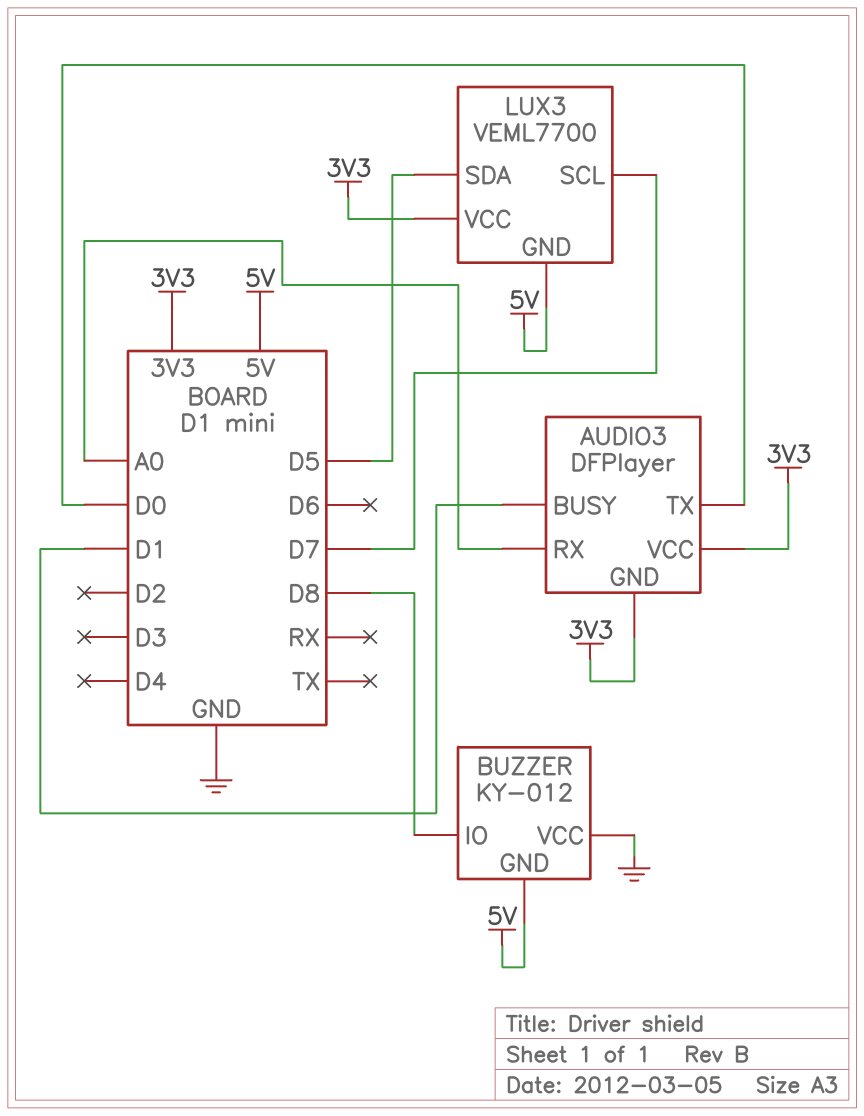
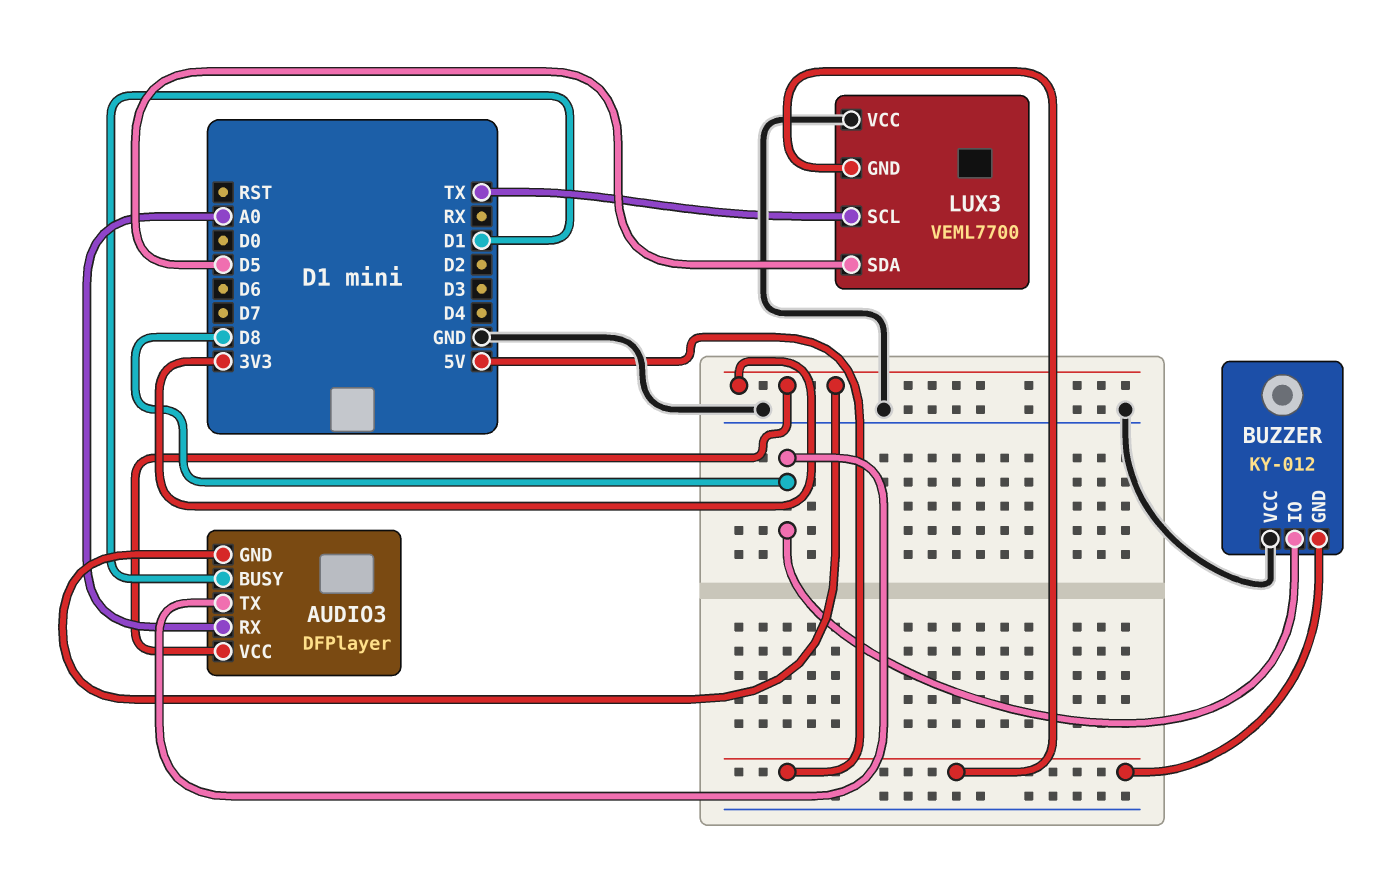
AUDIO3 pin TX: D0 -> D8
LUX3 pin SCL: D7 -> TX
LUX3 pin VCC: 3V3 -> GND

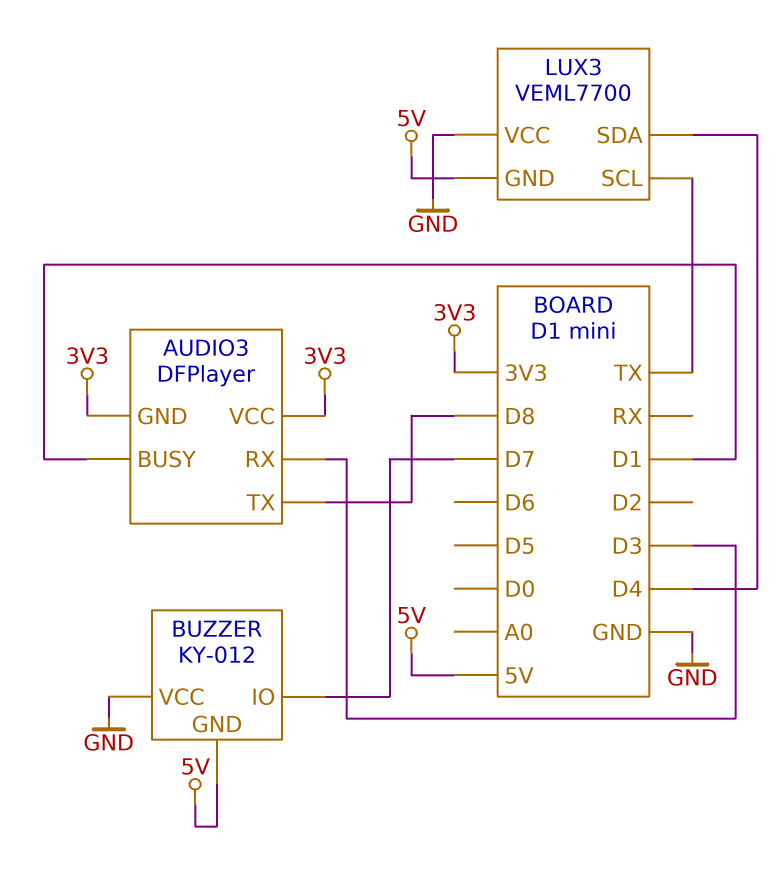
AUDIO3 pin RX: A0 -> D3
BUZZER pin IO: D8 -> D7
LUX3 pin SDA: D5 -> D4

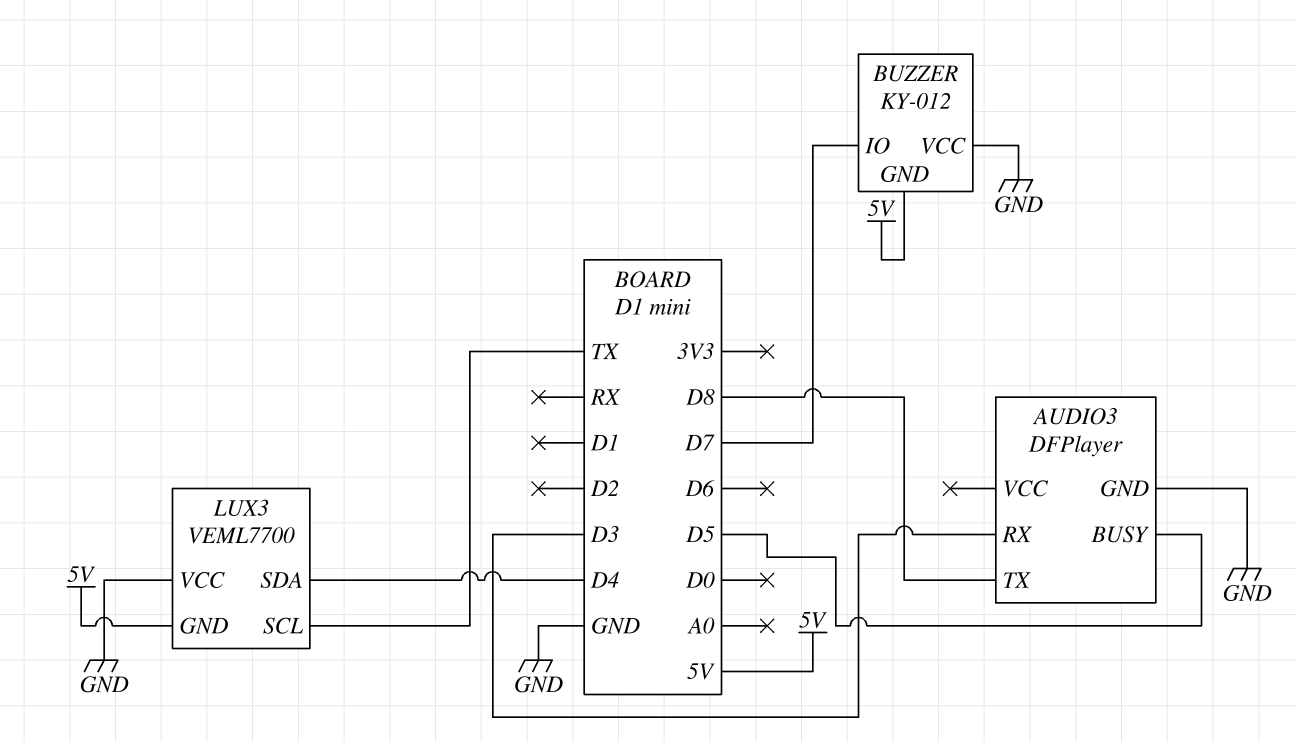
AUDIO3 pin BUSY: D1 -> D5
AUDIO3 pin GND: 3V3 -> GND
AUDIO3 pin VCC: 3V3 -> none

